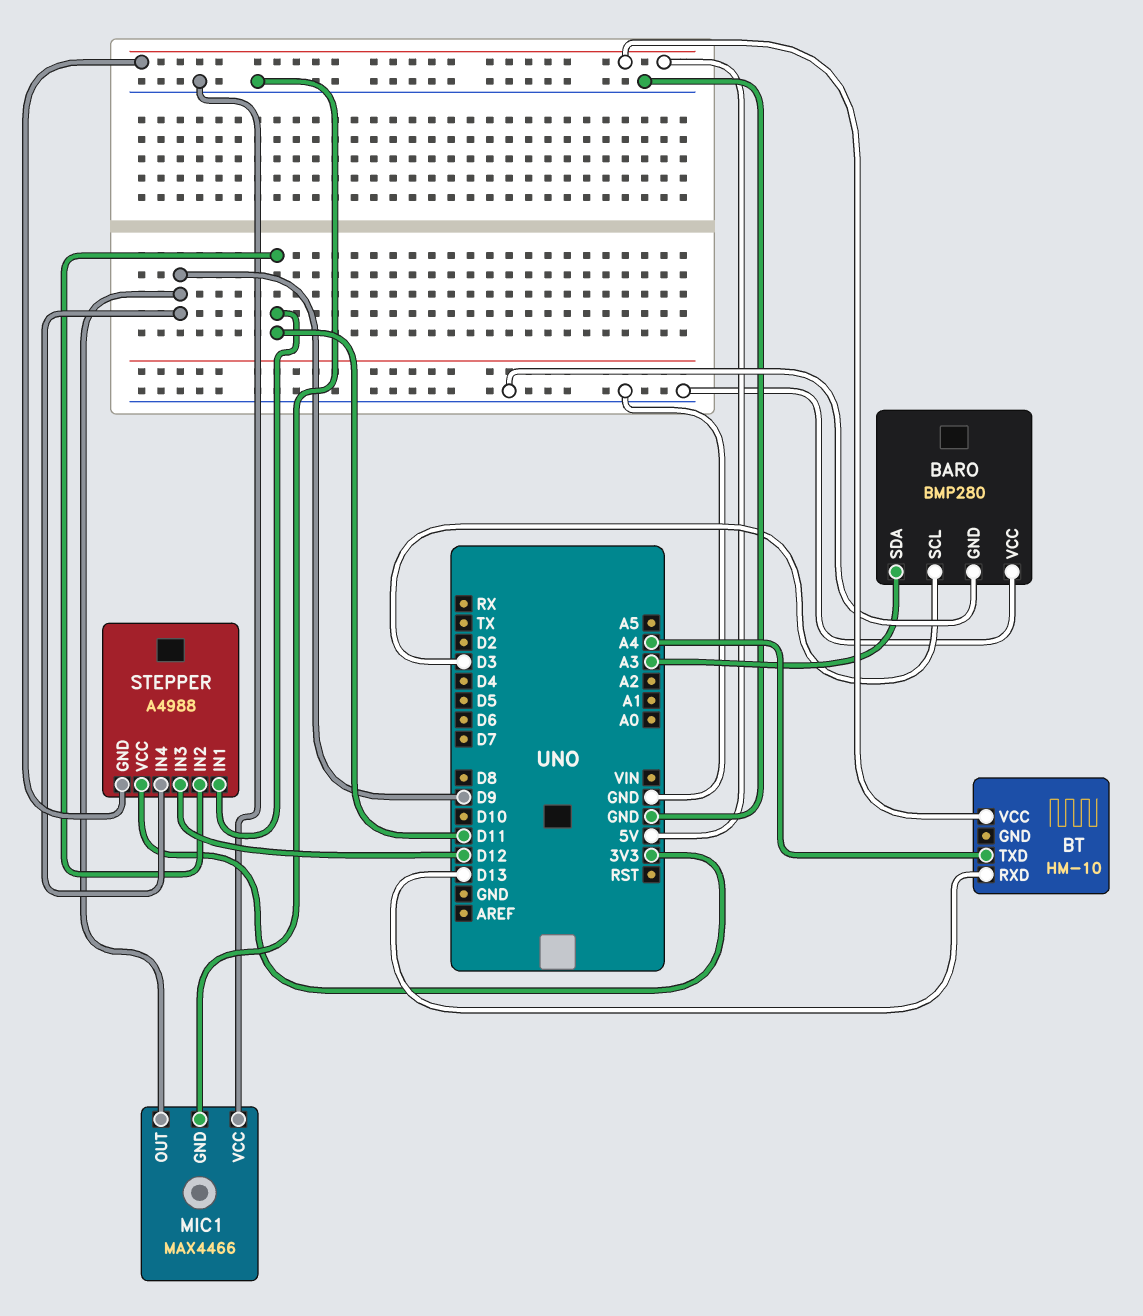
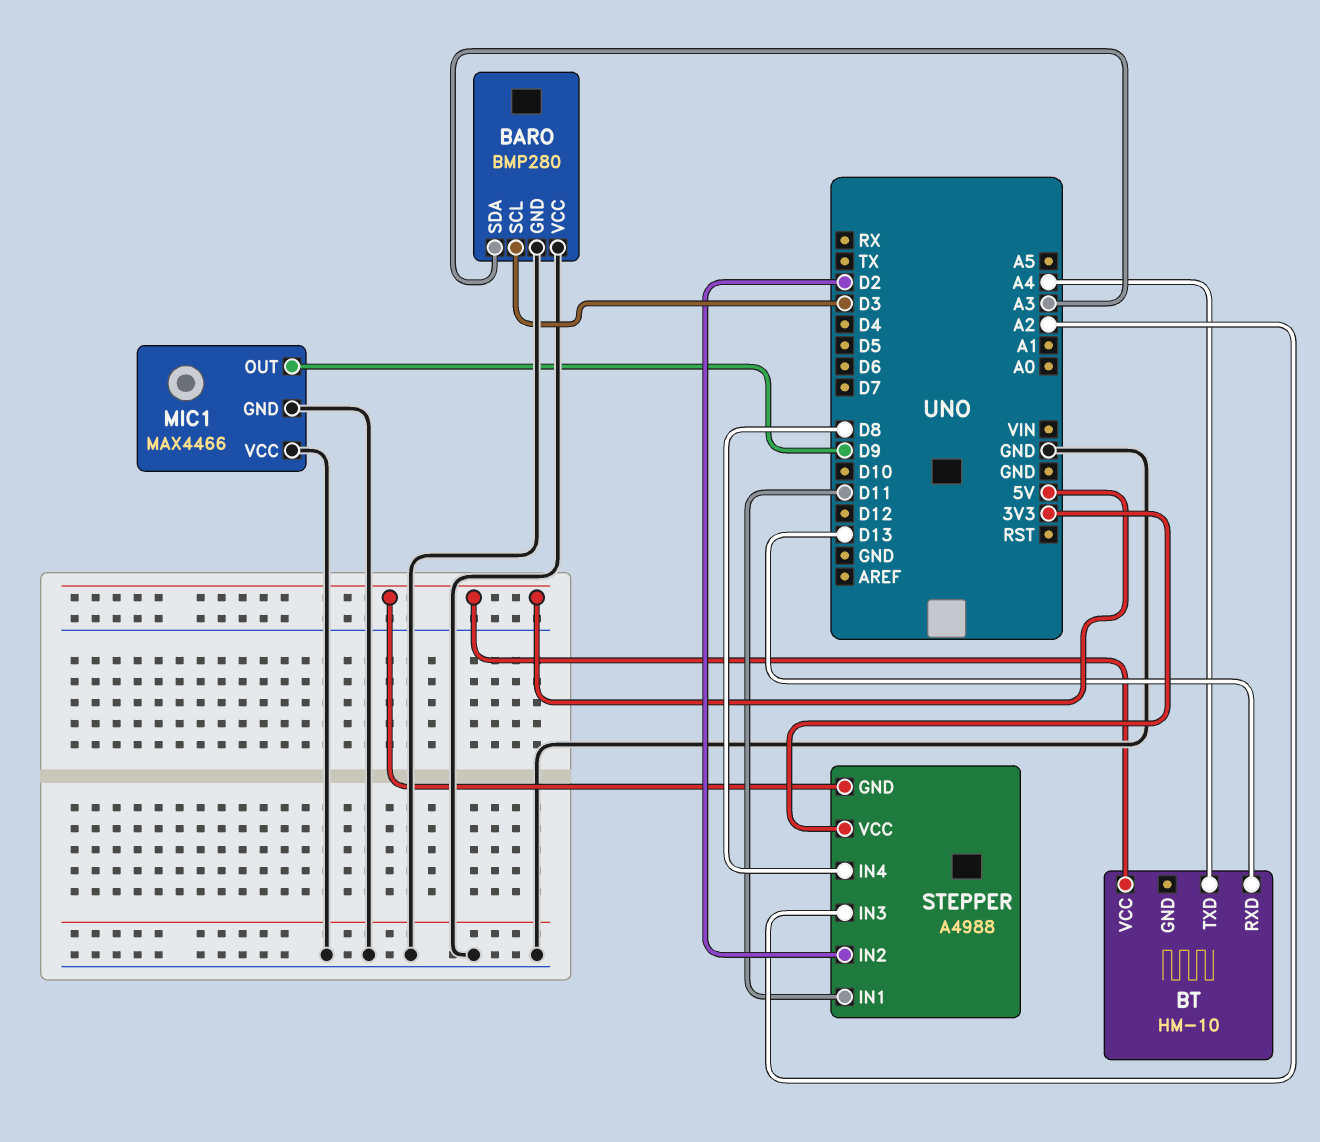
STEPPER pin IN2: D11 -> D2
STEPPER pin IN3: D12 -> A2
STEPPER pin IN4: D9 -> D8

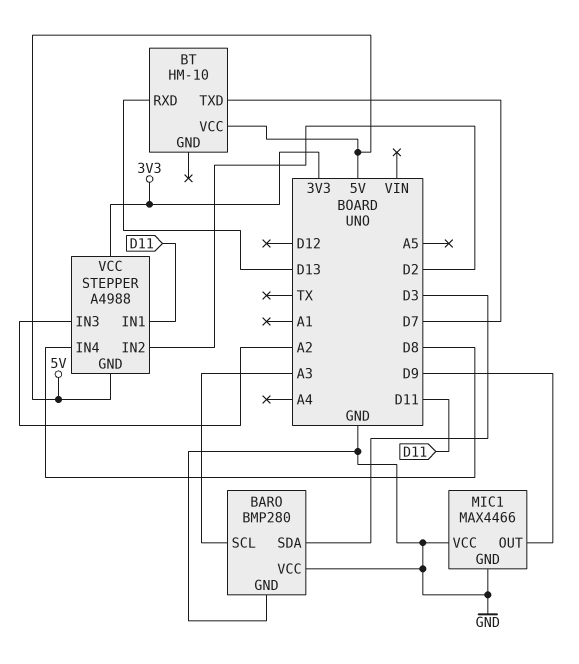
BARO pin SCL: D3 -> A3
BARO pin SDA: A3 -> D3
BT pin TXD: A4 -> D7

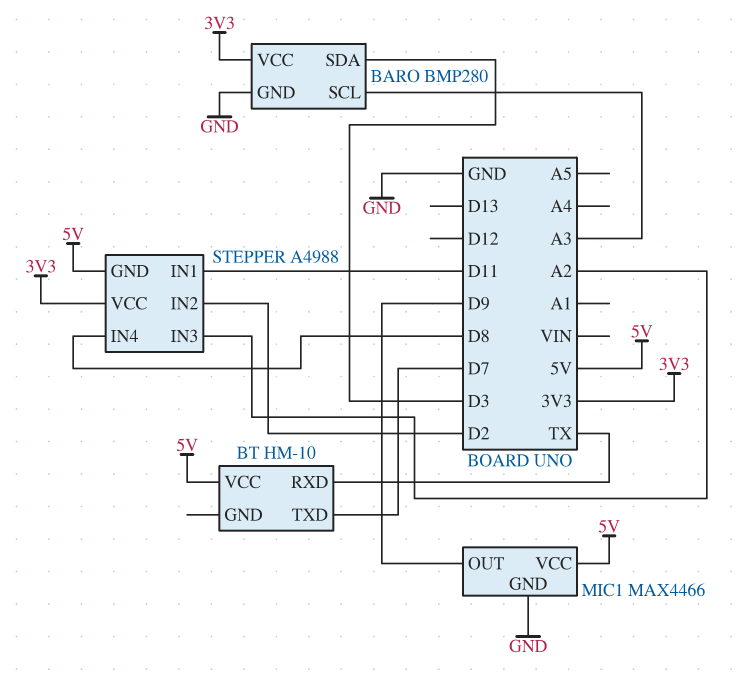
BARO pin VCC: GND -> 3V3
BT pin RXD: D13 -> TX
MIC1 pin VCC: GND -> 5V

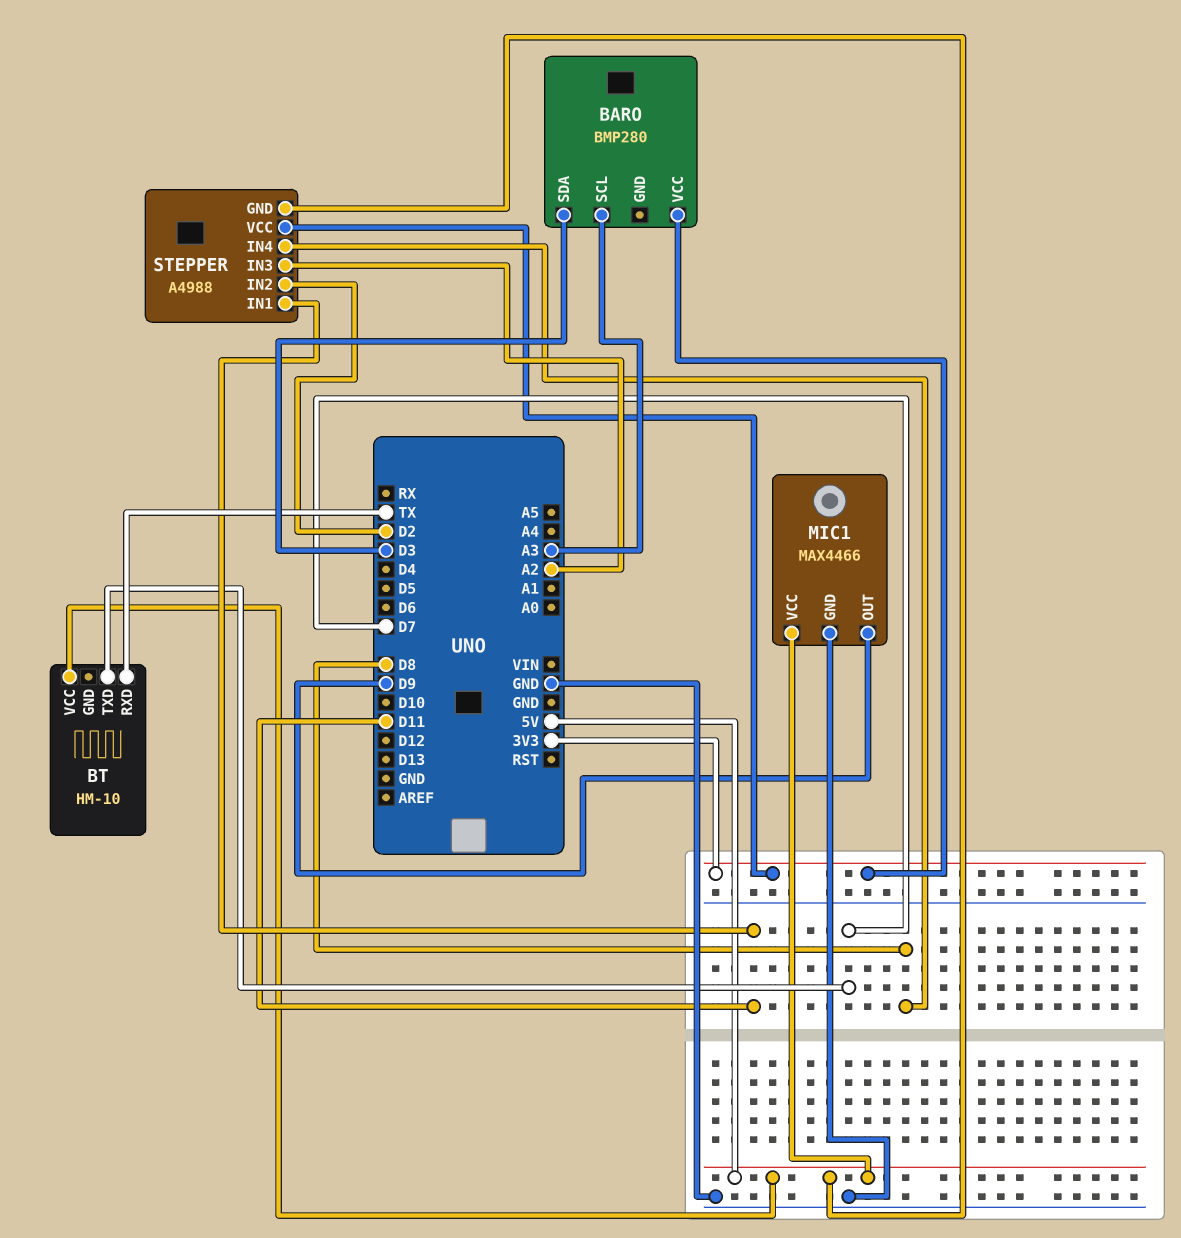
BARO pin GND: GND -> none

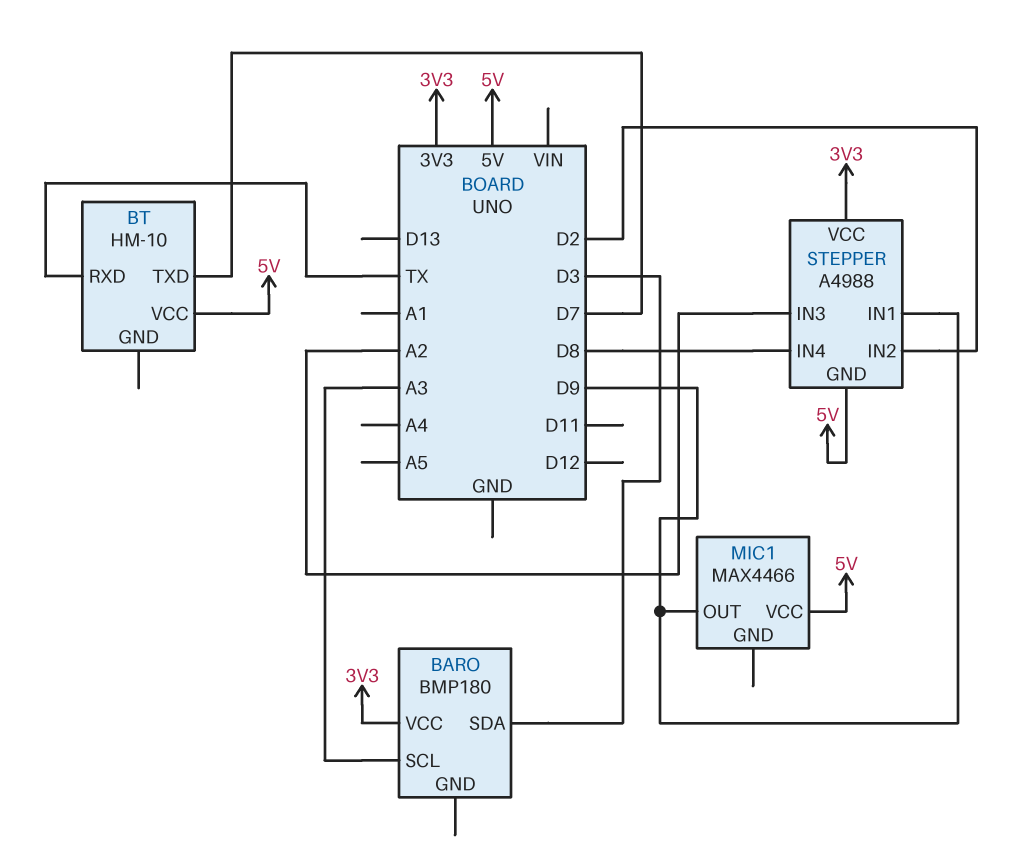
BARO: BMP280 -> BMP180
MIC1 pin GND: GND -> none
STEPPER pin IN1: D11 -> D9

